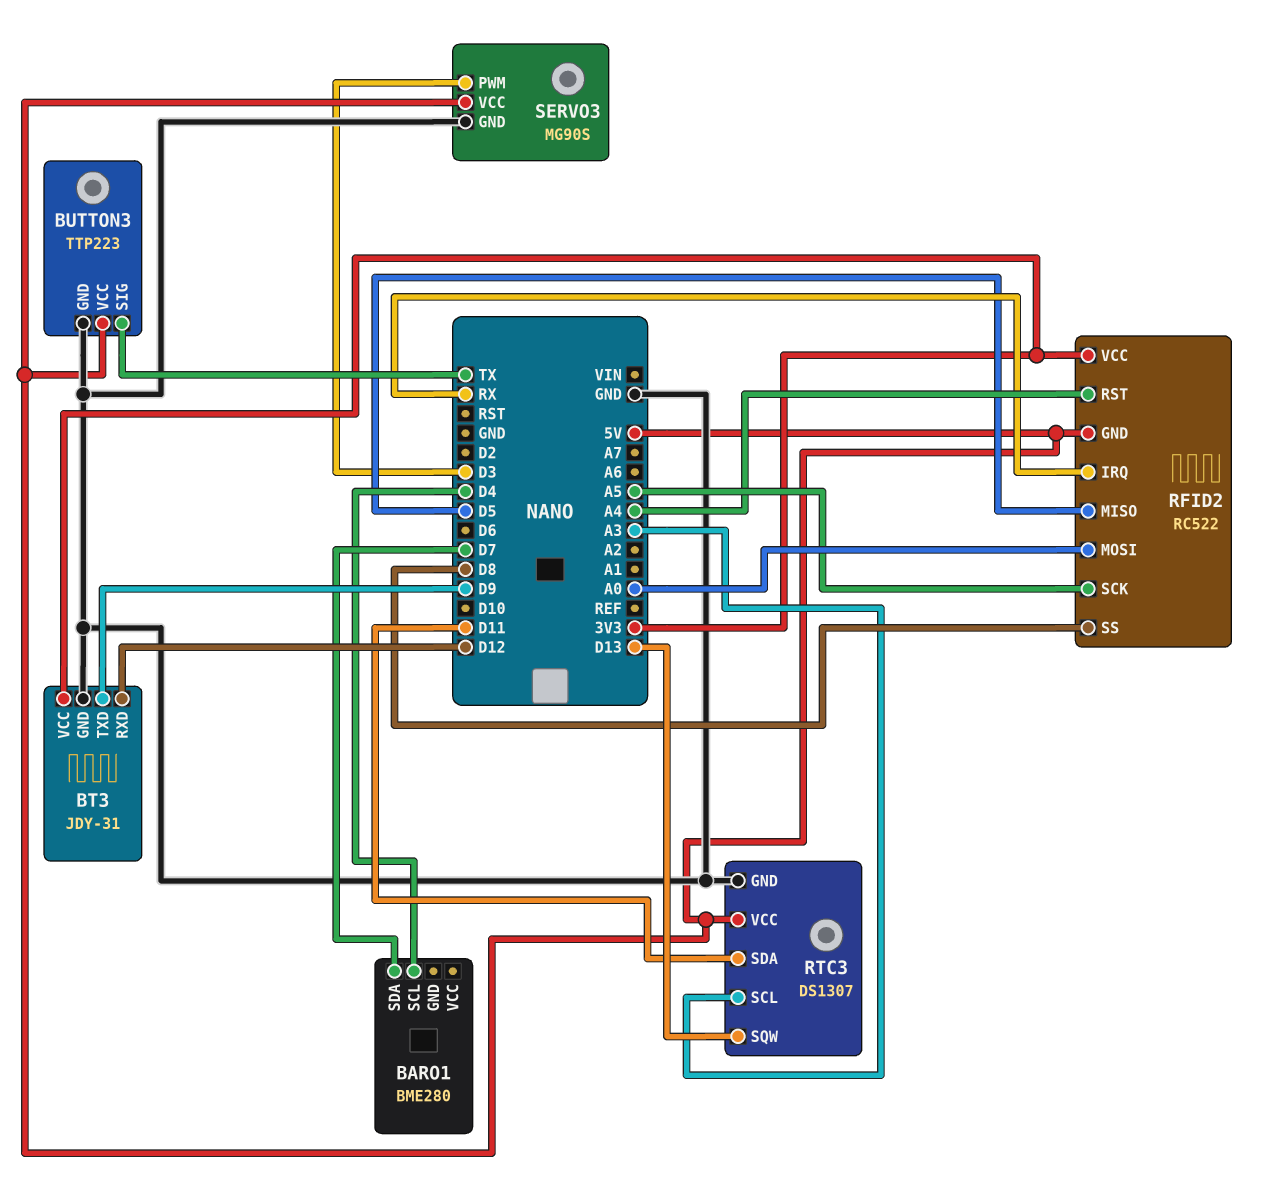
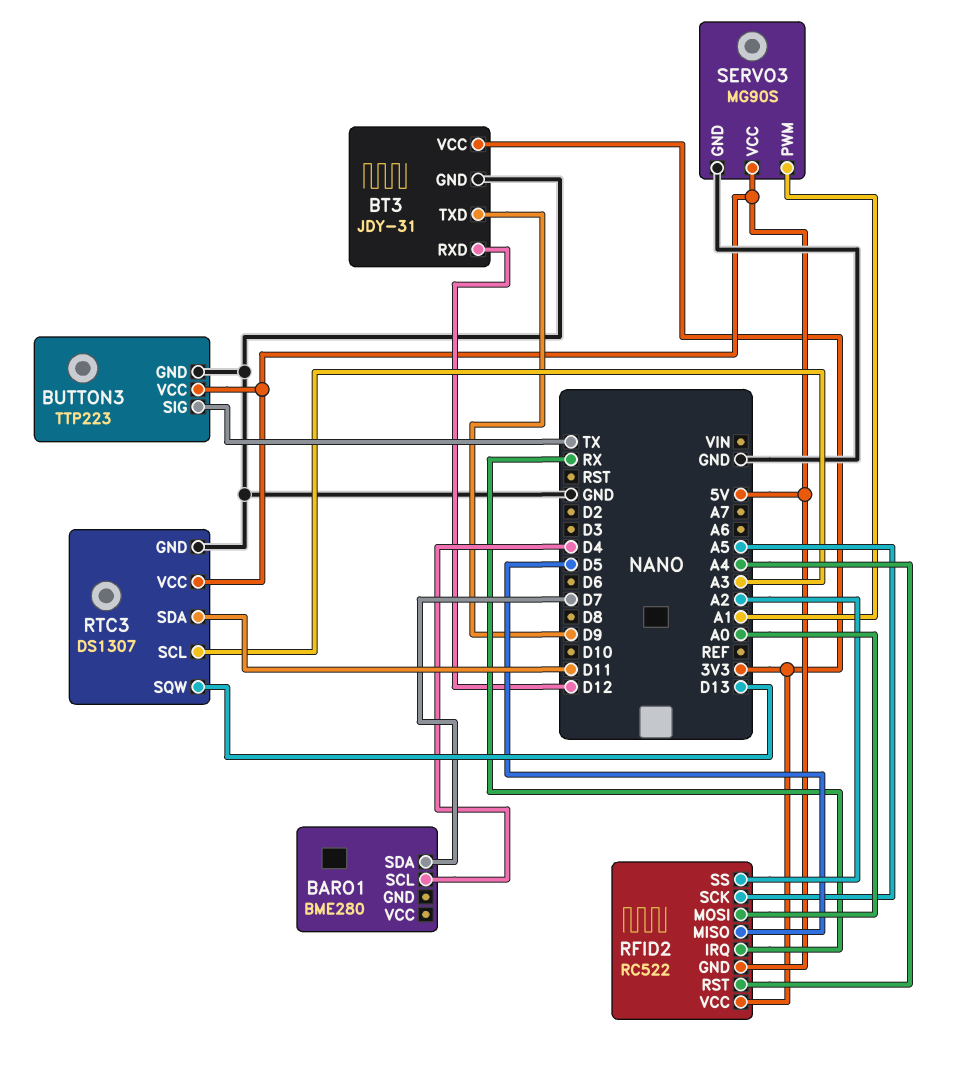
RFID2 pin SS: D8 -> A2
SERVO3 pin PWM: D3 -> A1

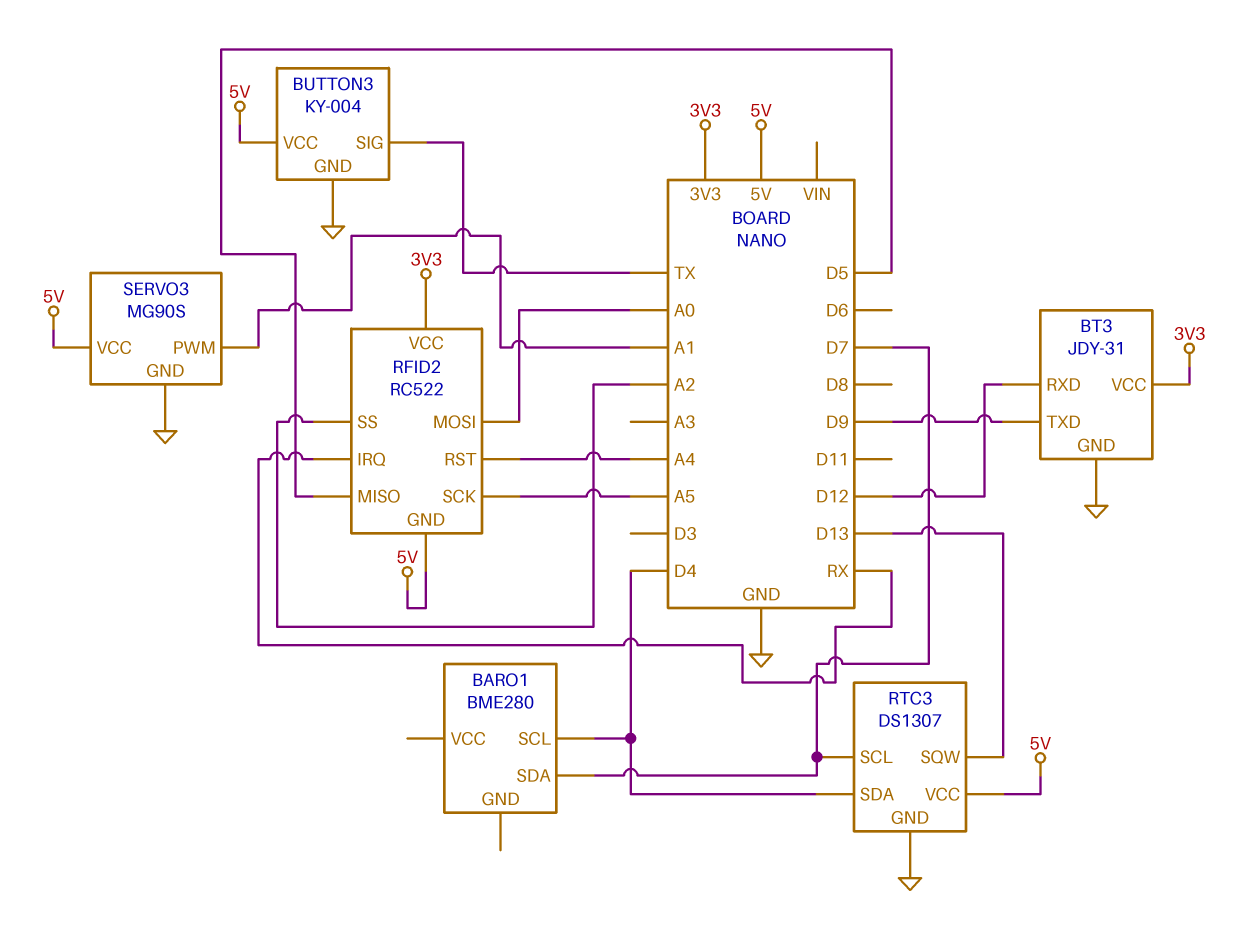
BUTTON3: TTP223 -> KY-004
RTC3 pin SCL: A3 -> D7
RTC3 pin SDA: D11 -> D4

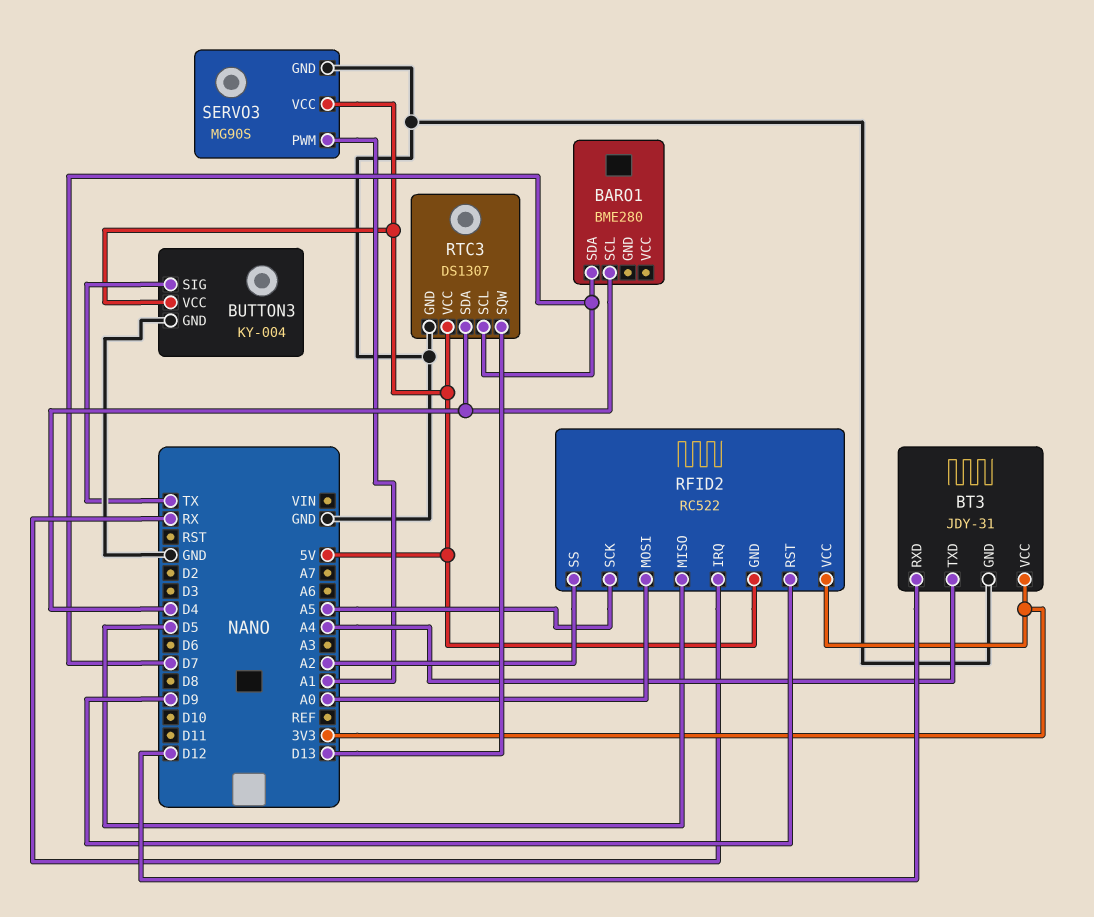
BT3 pin TXD: D9 -> A4
RFID2 pin RST: A4 -> D9

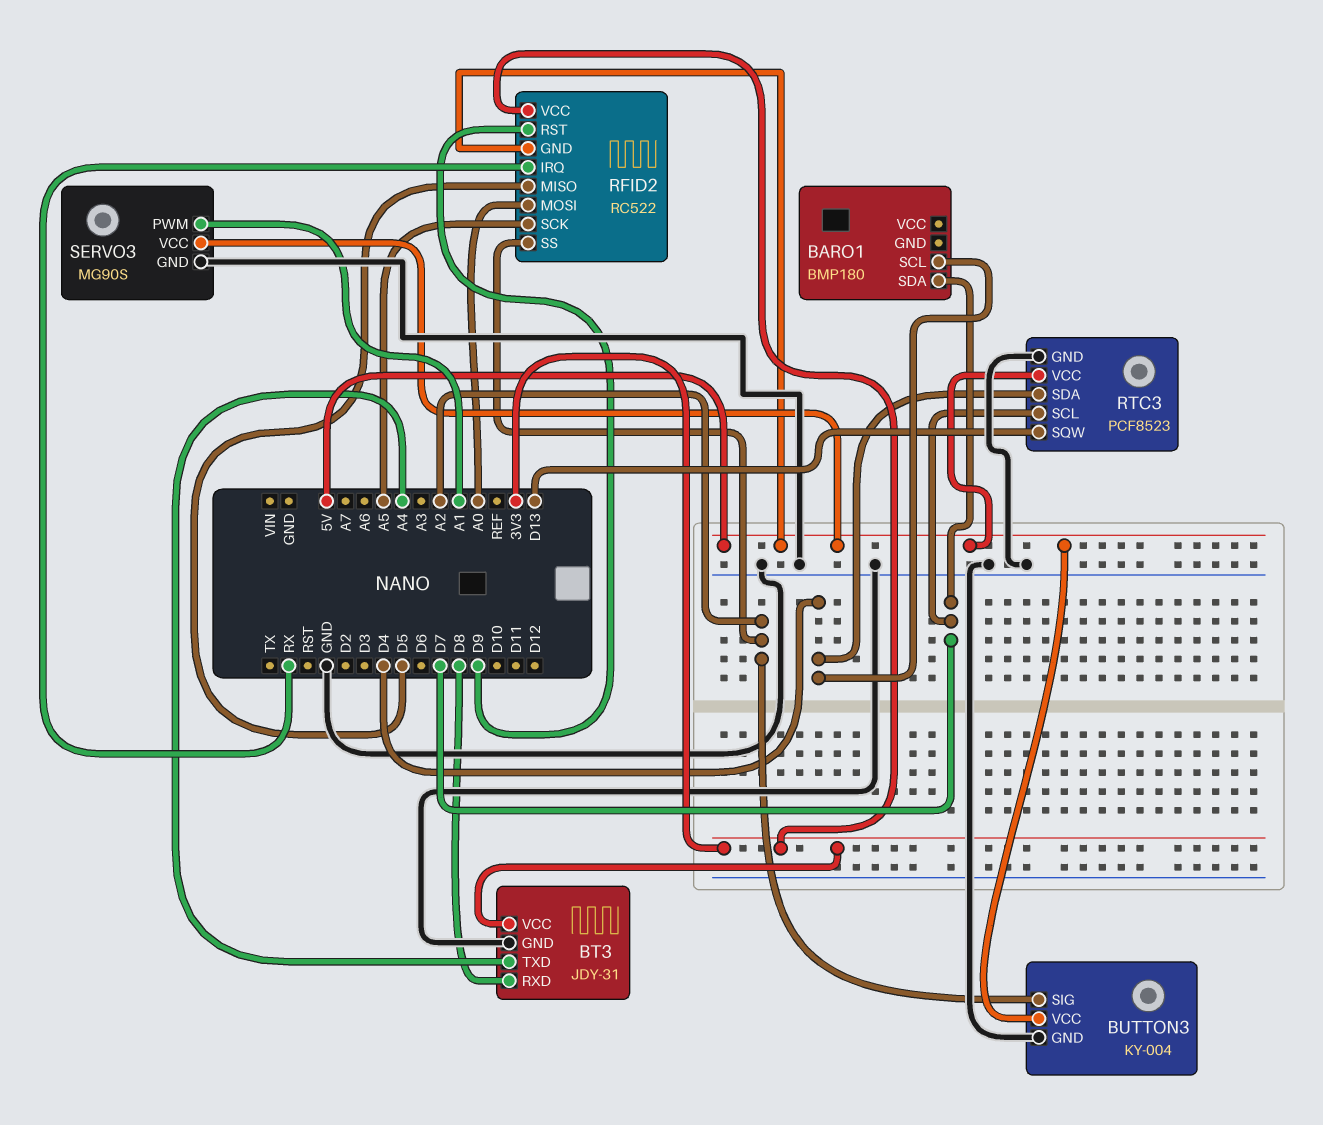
BARO1: BME280 -> BMP180
BT3 pin RXD: D12 -> D8
BUTTON3 pin SIG: TX -> A2
RTC3: DS1307 -> PCF8523

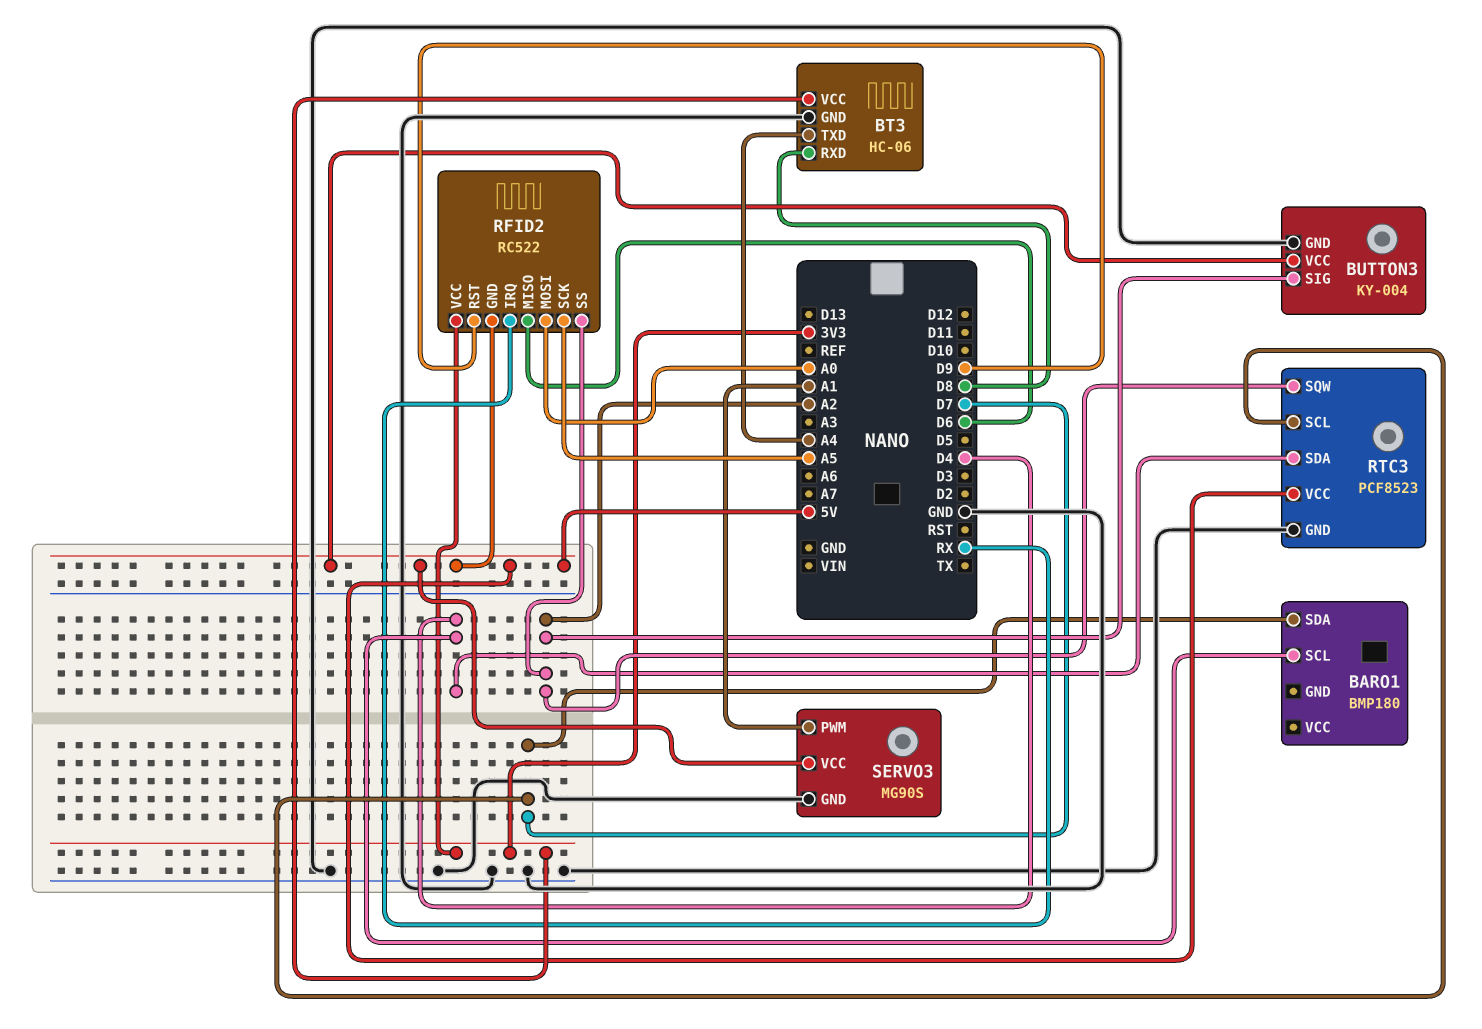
BT3: JDY-31 -> HC-06
RFID2 pin MISO: D5 -> D6
RTC3 pin SQW: D13 -> A2

